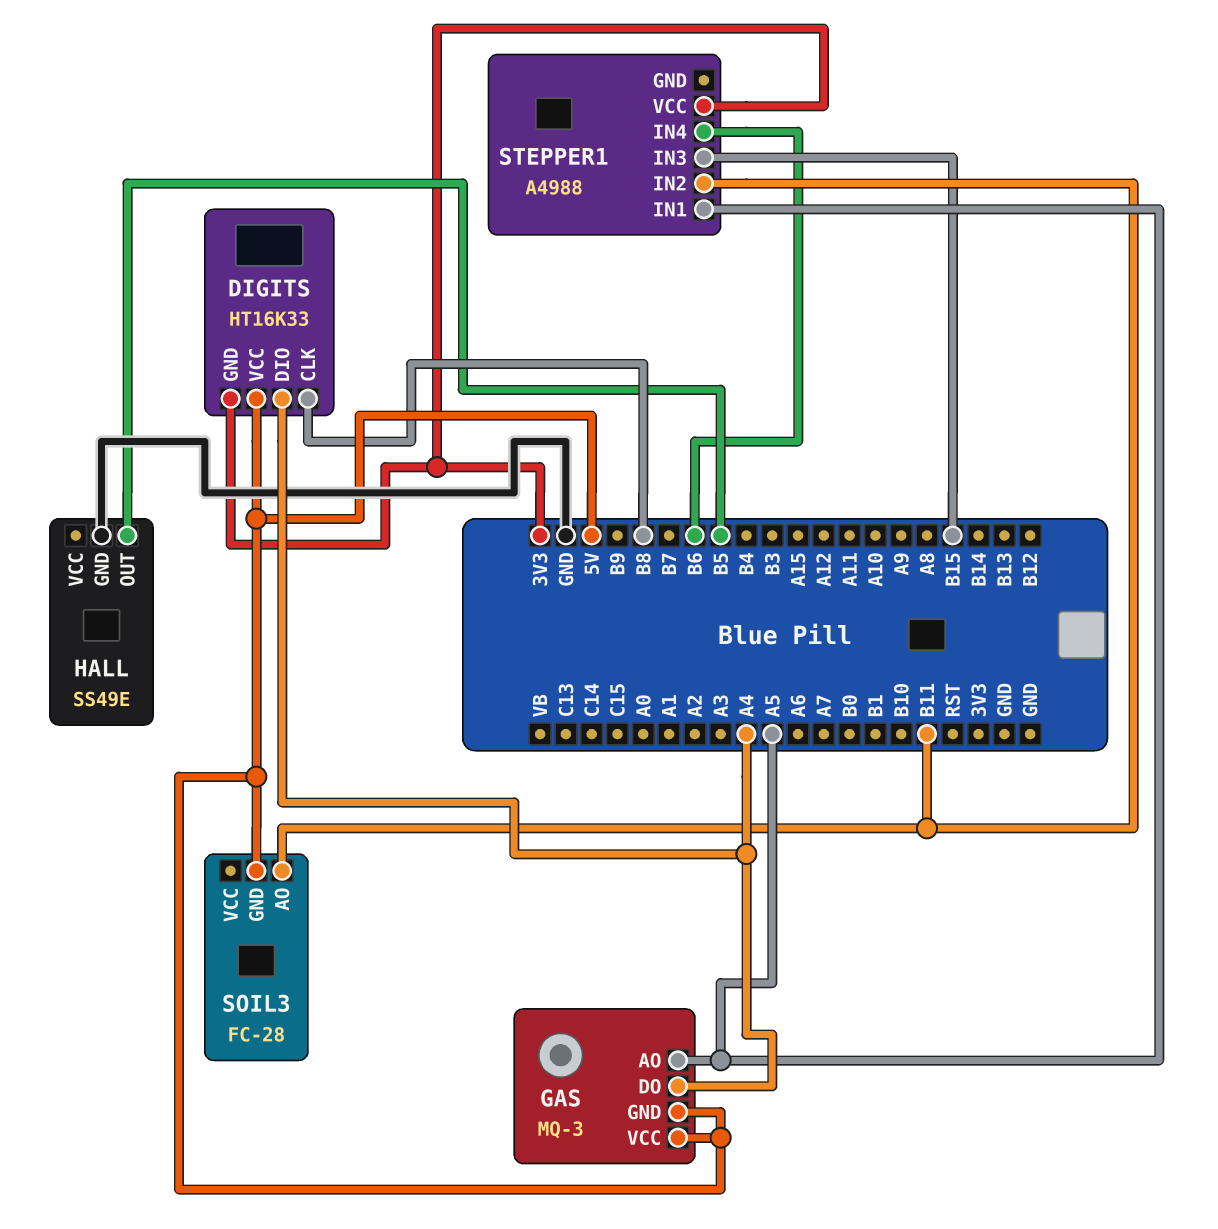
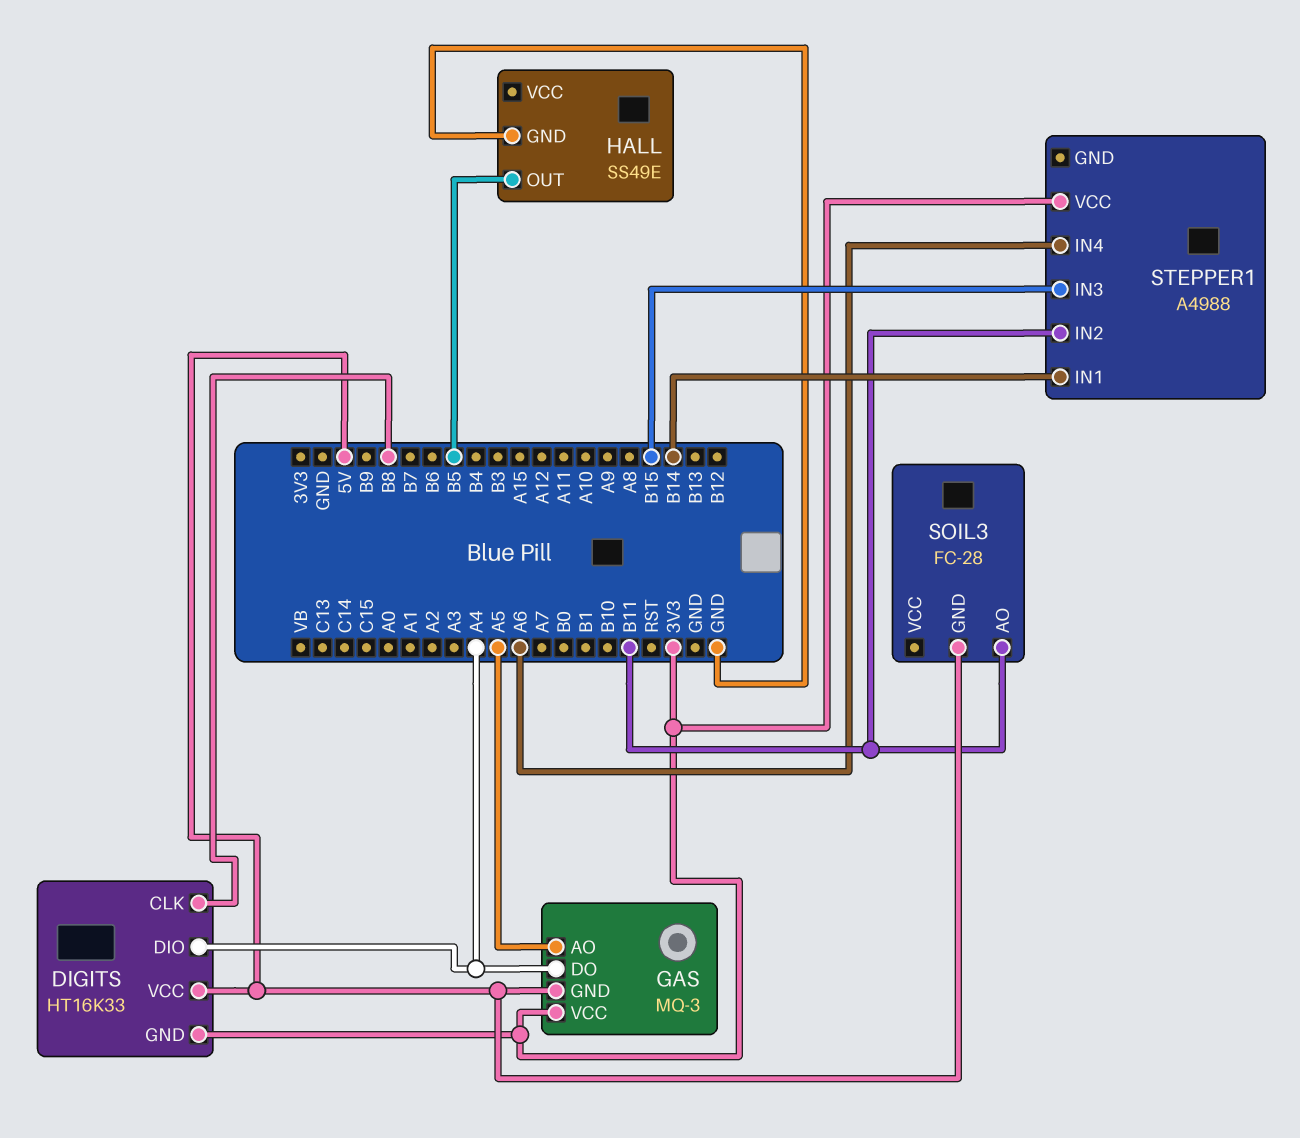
GAS pin VCC: 5V -> 3V3
STEPPER1 pin IN1: A5 -> B14
STEPPER1 pin IN4: B6 -> A6

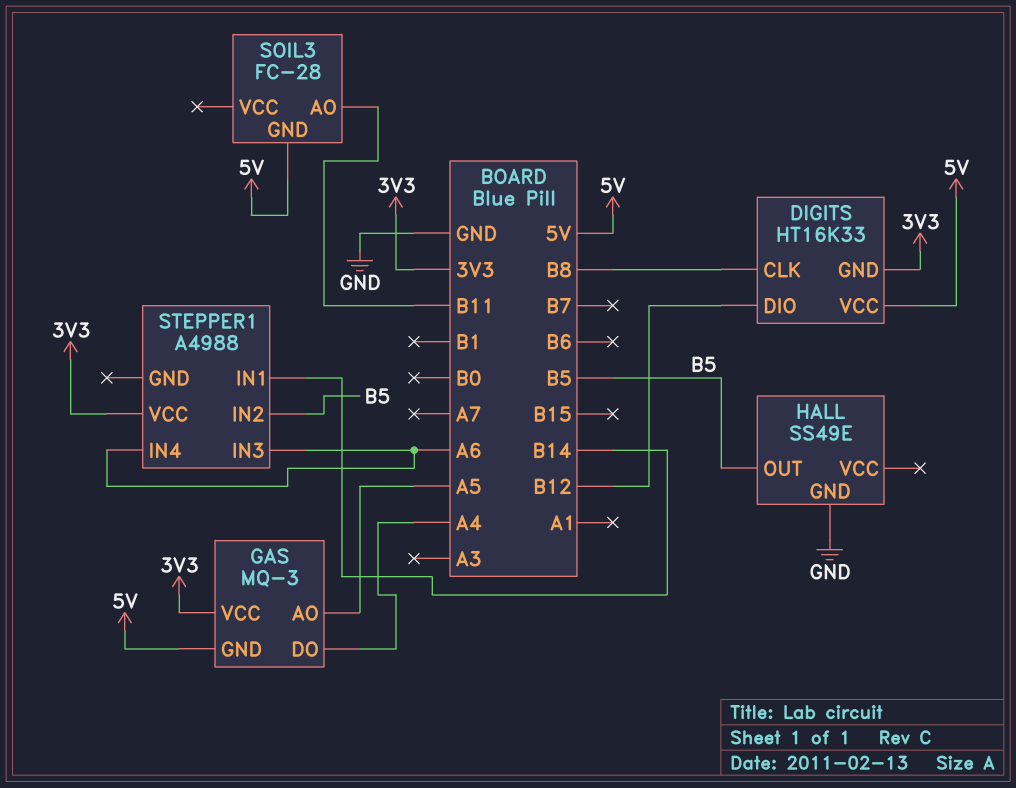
DIGITS pin DIO: A4 -> B12
STEPPER1 pin IN2: B11 -> B5
STEPPER1 pin IN3: B15 -> A6

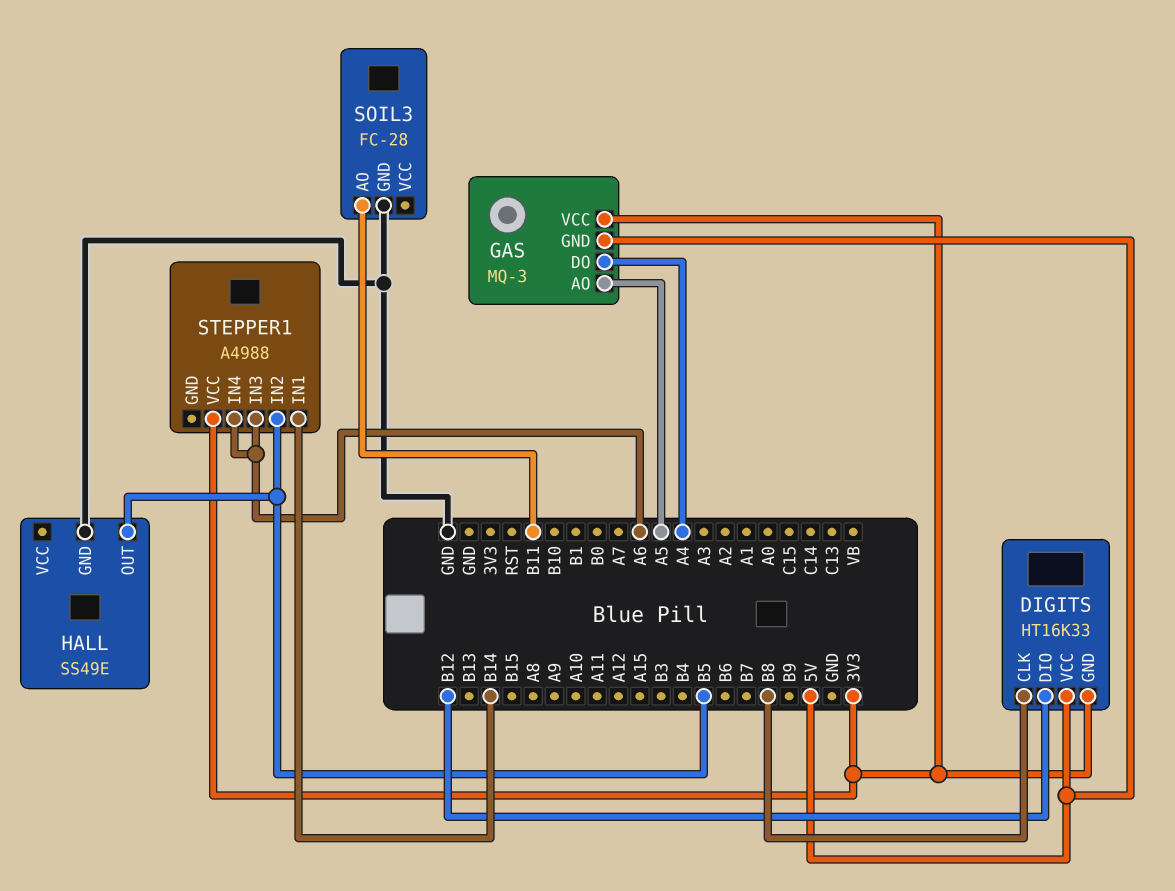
SOIL3 pin GND: 5V -> GND

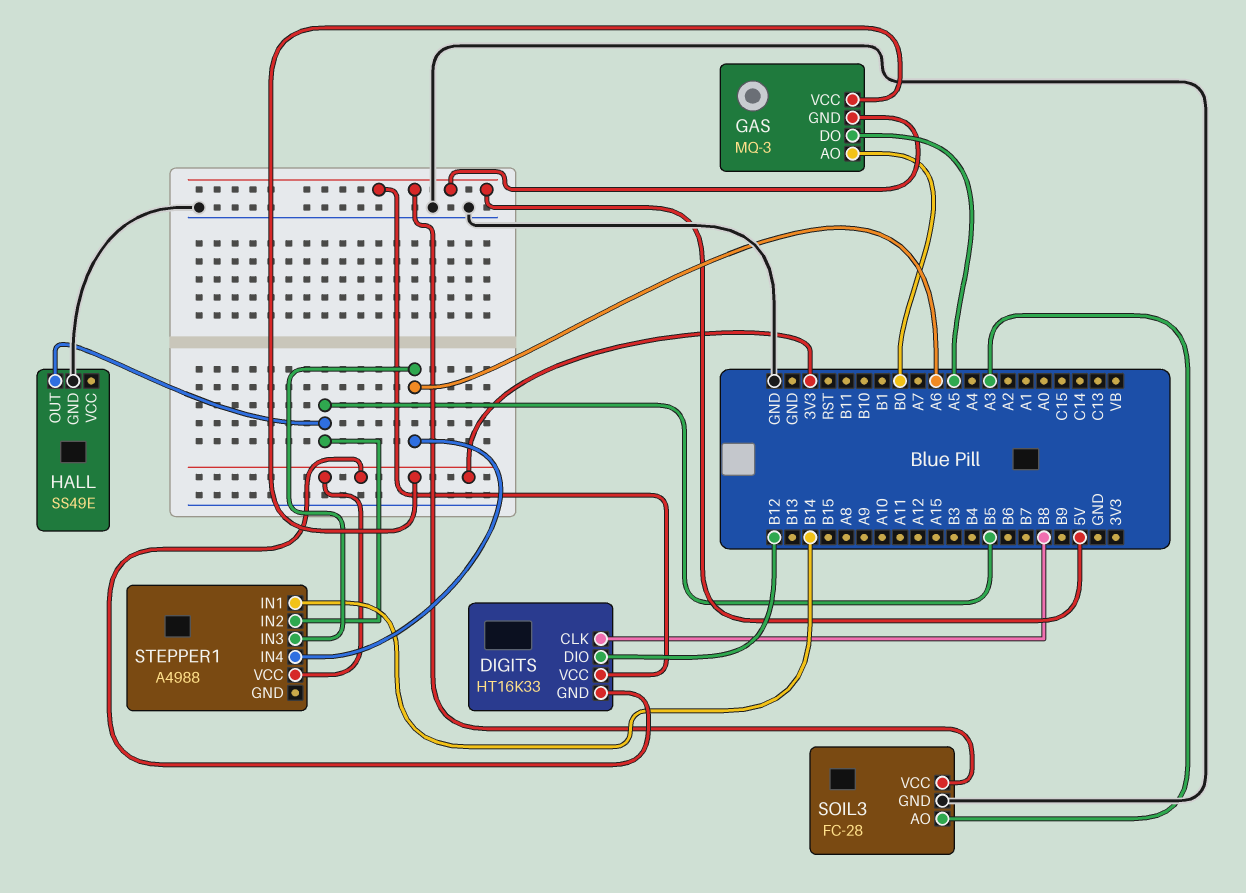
GAS pin AO: A5 -> B0
GAS pin DO: A4 -> A5
SOIL3 pin AO: B11 -> A3
SOIL3 pin VCC: none -> 5V

